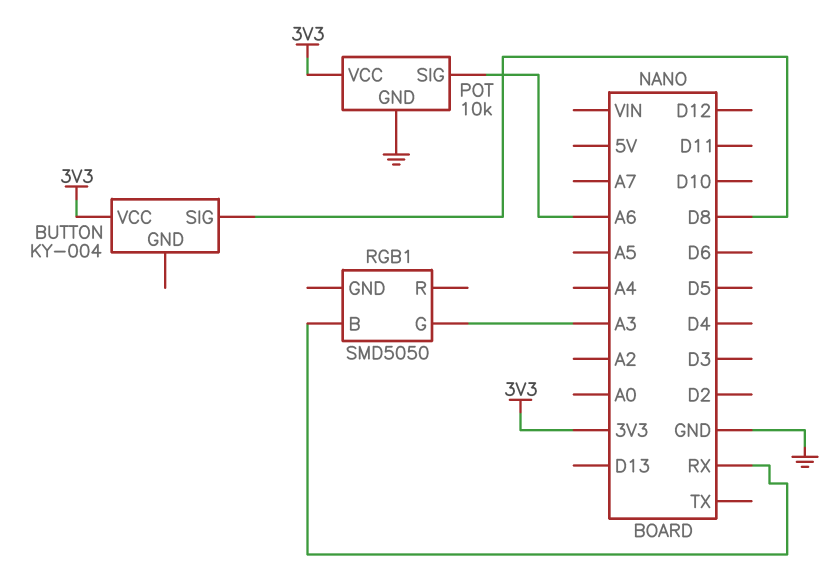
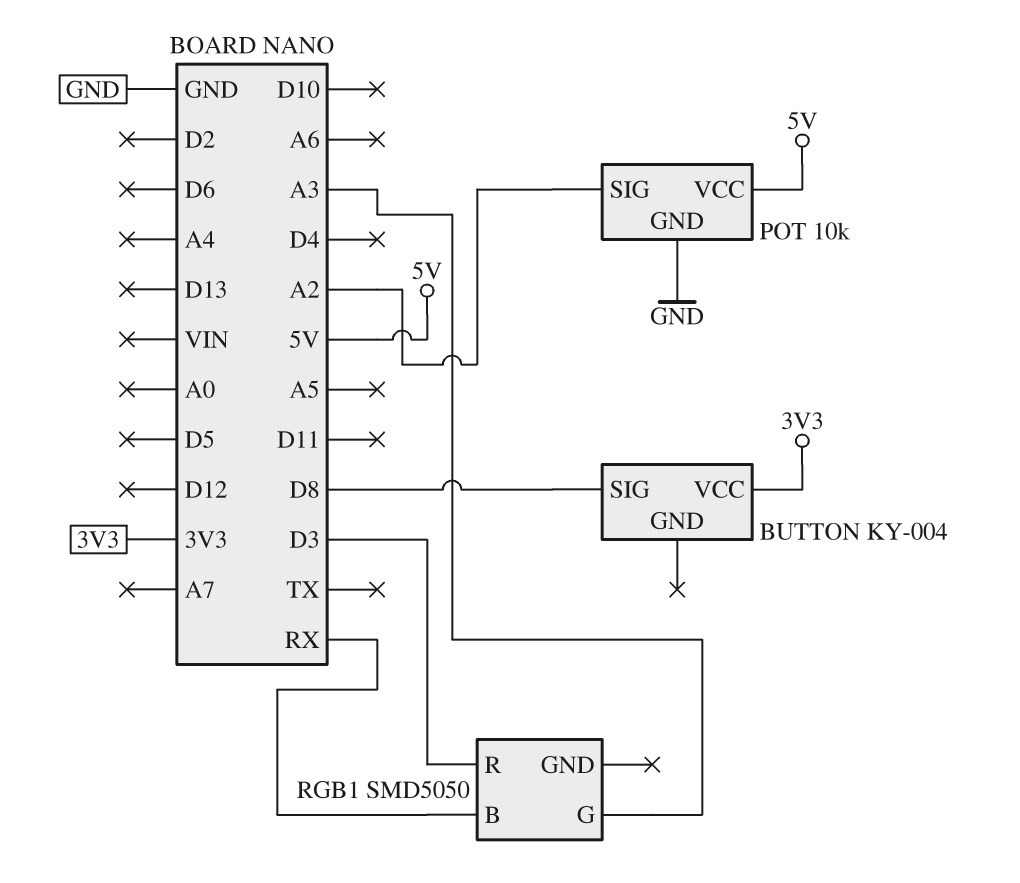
POT pin SIG: A6 -> A2
POT pin VCC: 3V3 -> 5V
RGB1 pin R: none -> D3

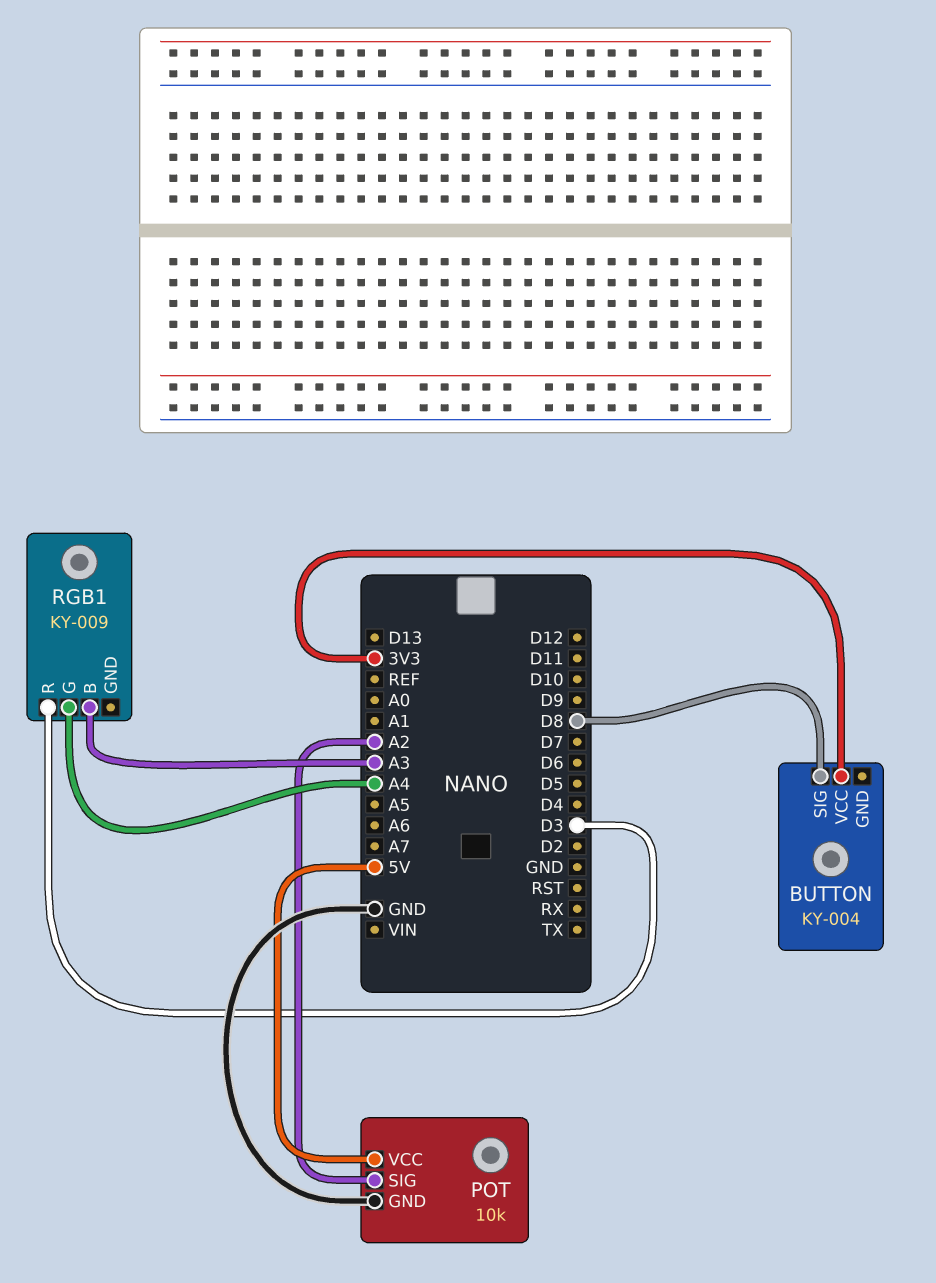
RGB1: SMD5050 -> KY-009
RGB1 pin B: RX -> A3
RGB1 pin G: A3 -> A4

